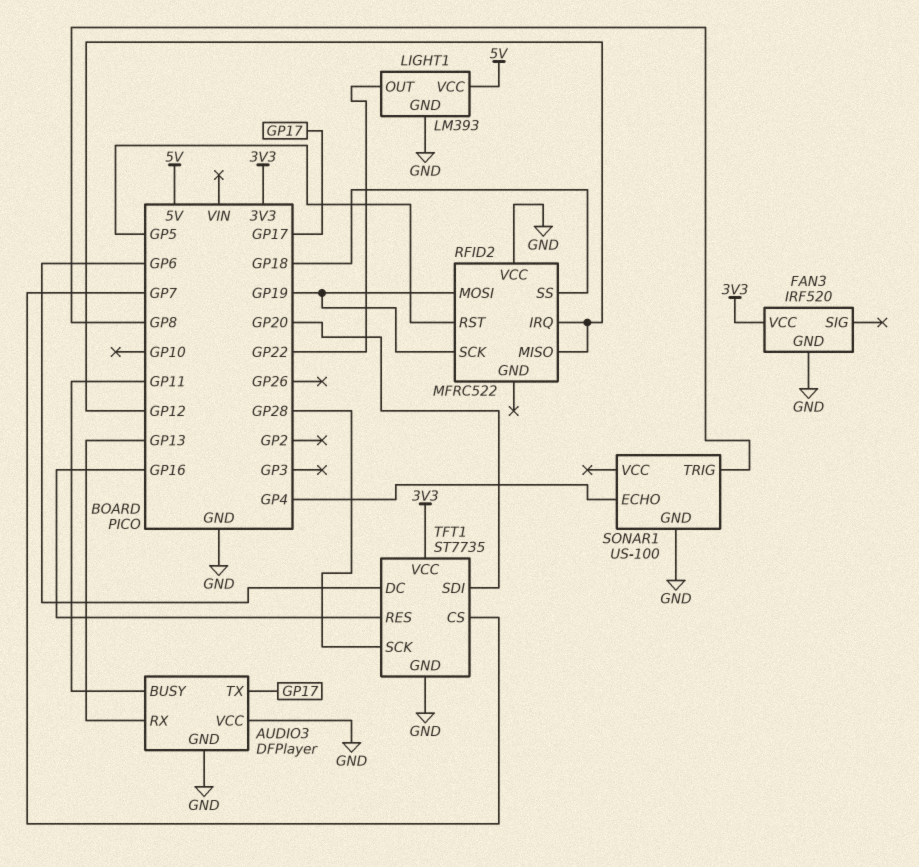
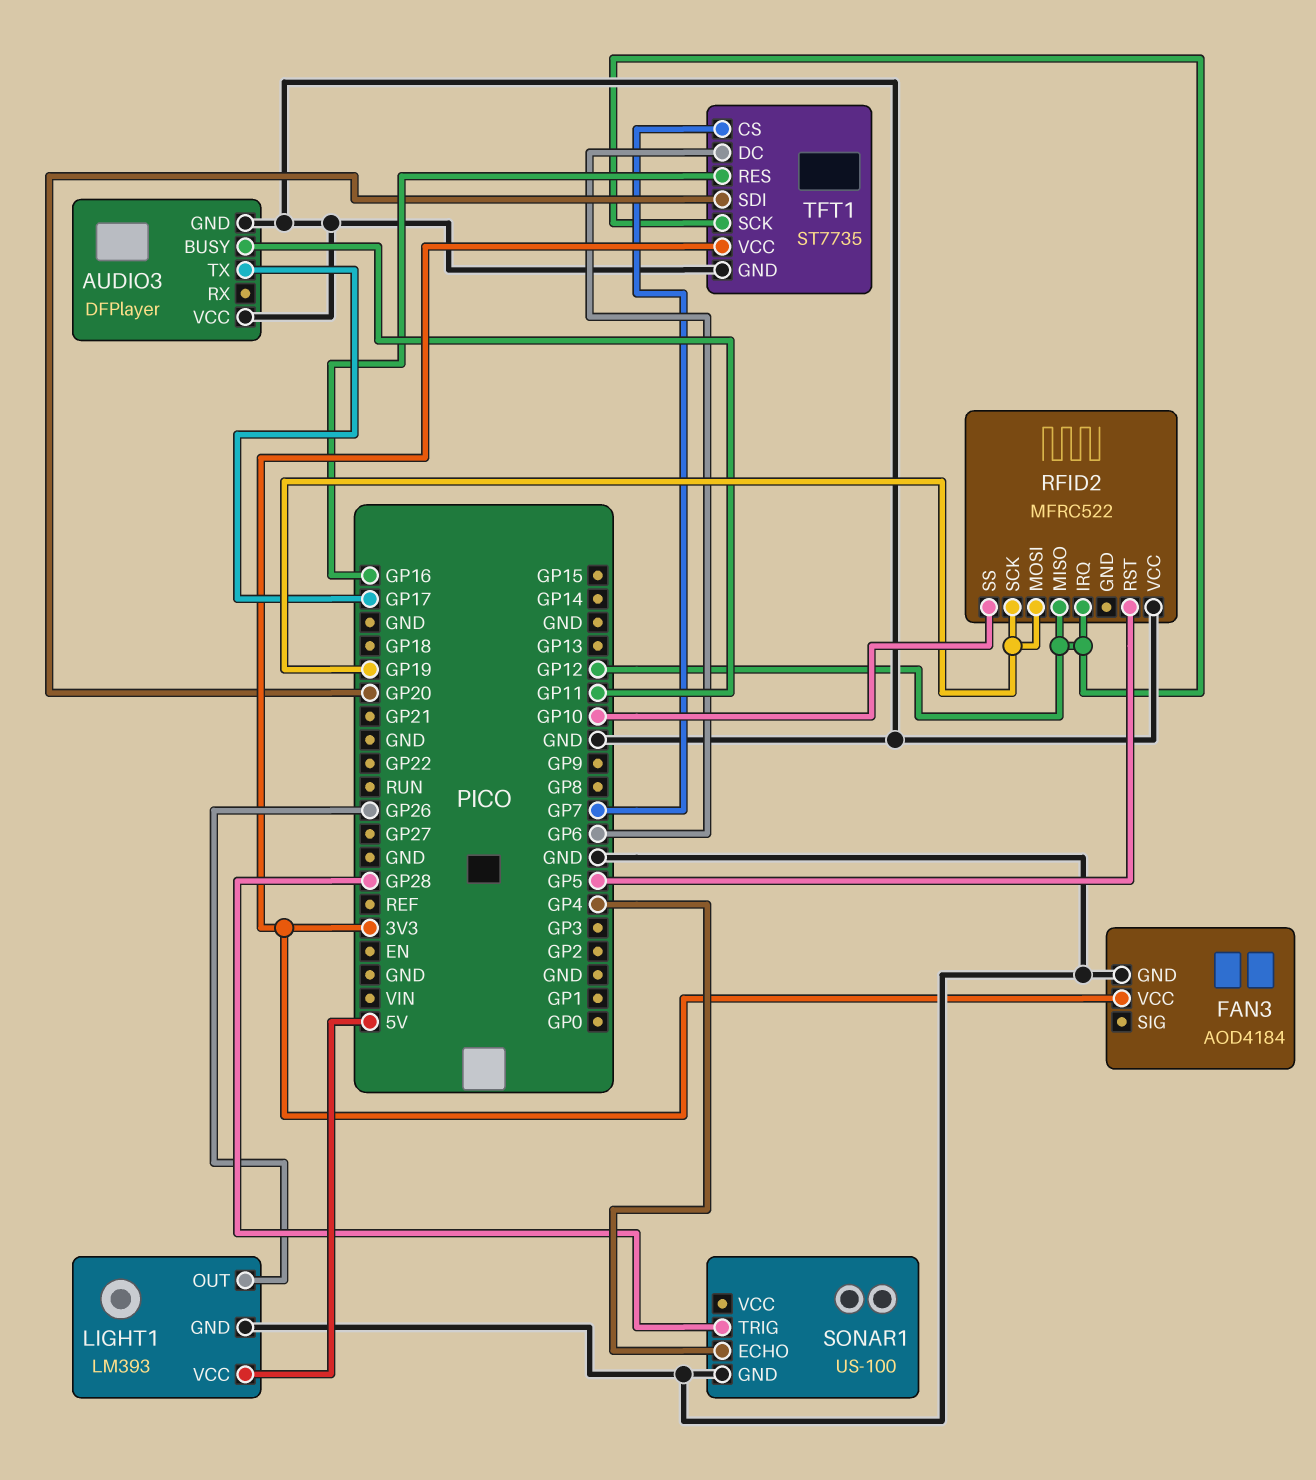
AUDIO3 pin RX: GP13 -> none
FAN3: IRF520 -> AOD4184
LIGHT1 pin OUT: GP22 -> GP26
RFID2 pin SS: GP18 -> GP10
SONAR1 pin TRIG: GP8 -> GP28
TFT1 pin SCK: GP28 -> GP12

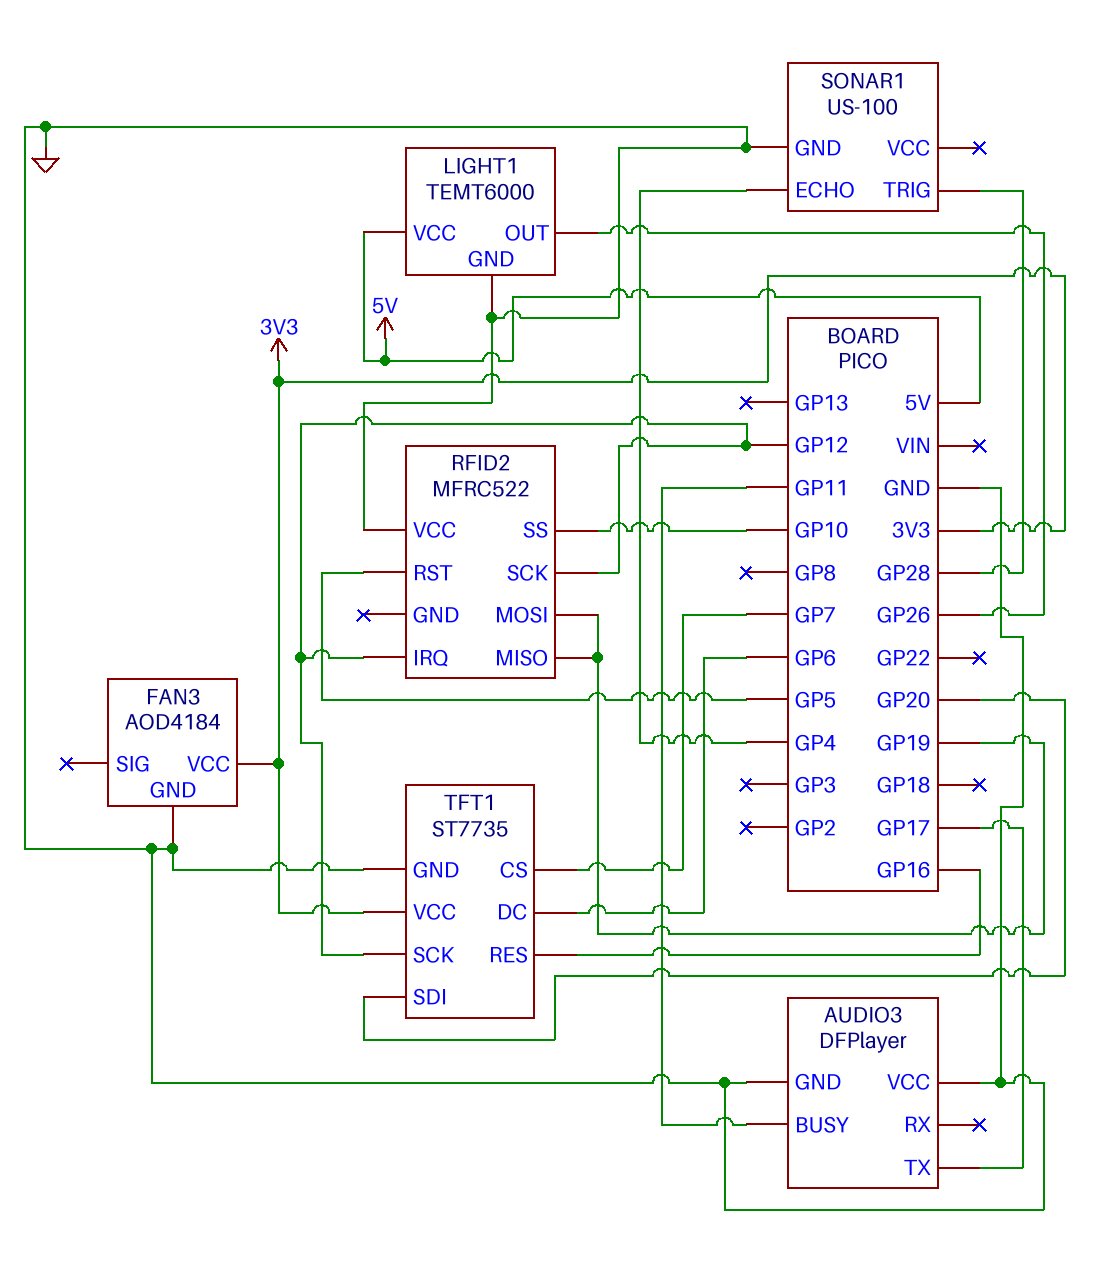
LIGHT1: LM393 -> TEMT6000
RFID2 pin MISO: GP12 -> GP19
RFID2 pin SCK: GP19 -> GP12

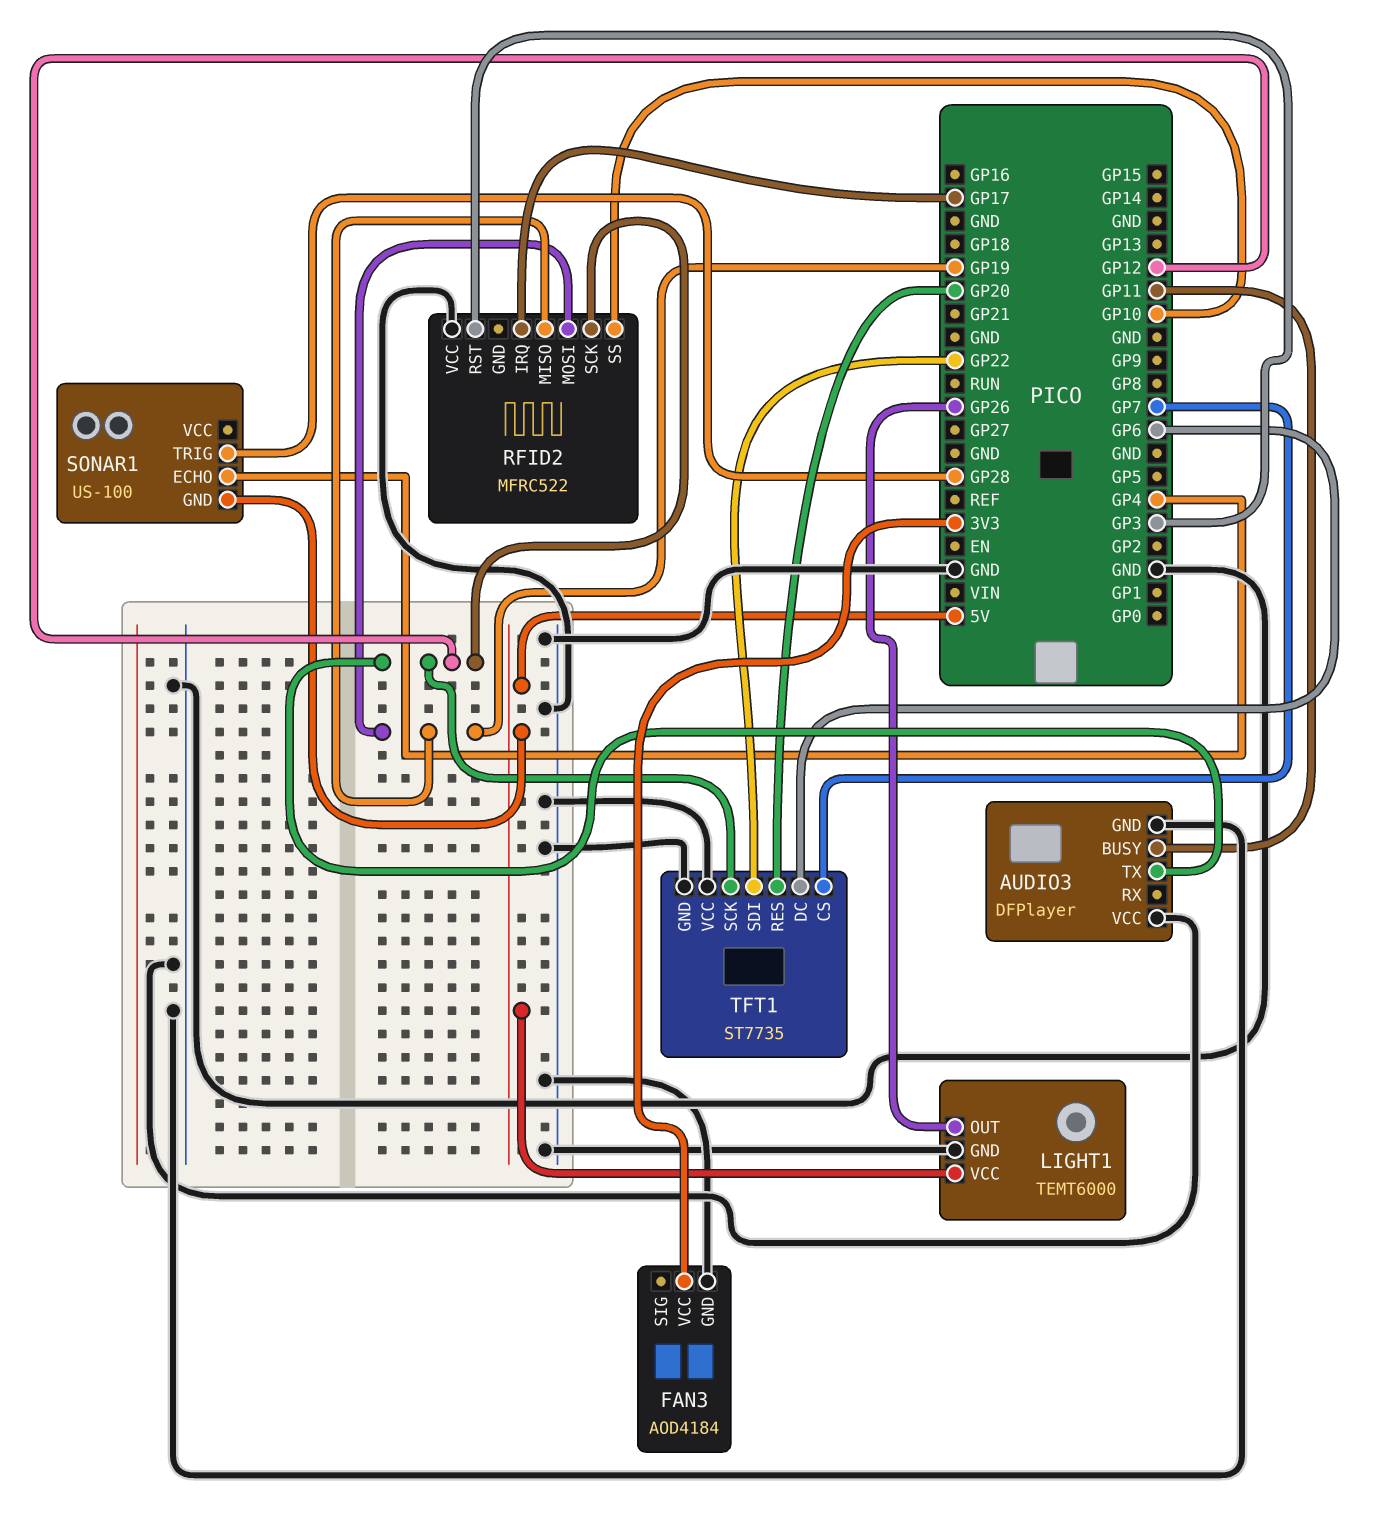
AUDIO3 pin TX: GP17 -> GP12
RFID2 pin IRQ: GP12 -> GP17
RFID2 pin RST: GP5 -> GP3
SONAR1 pin GND: GND -> 5V
TFT1 pin RES: GP16 -> GP20
TFT1 pin SDI: GP20 -> GP22
TFT1 pin VCC: 3V3 -> GND

